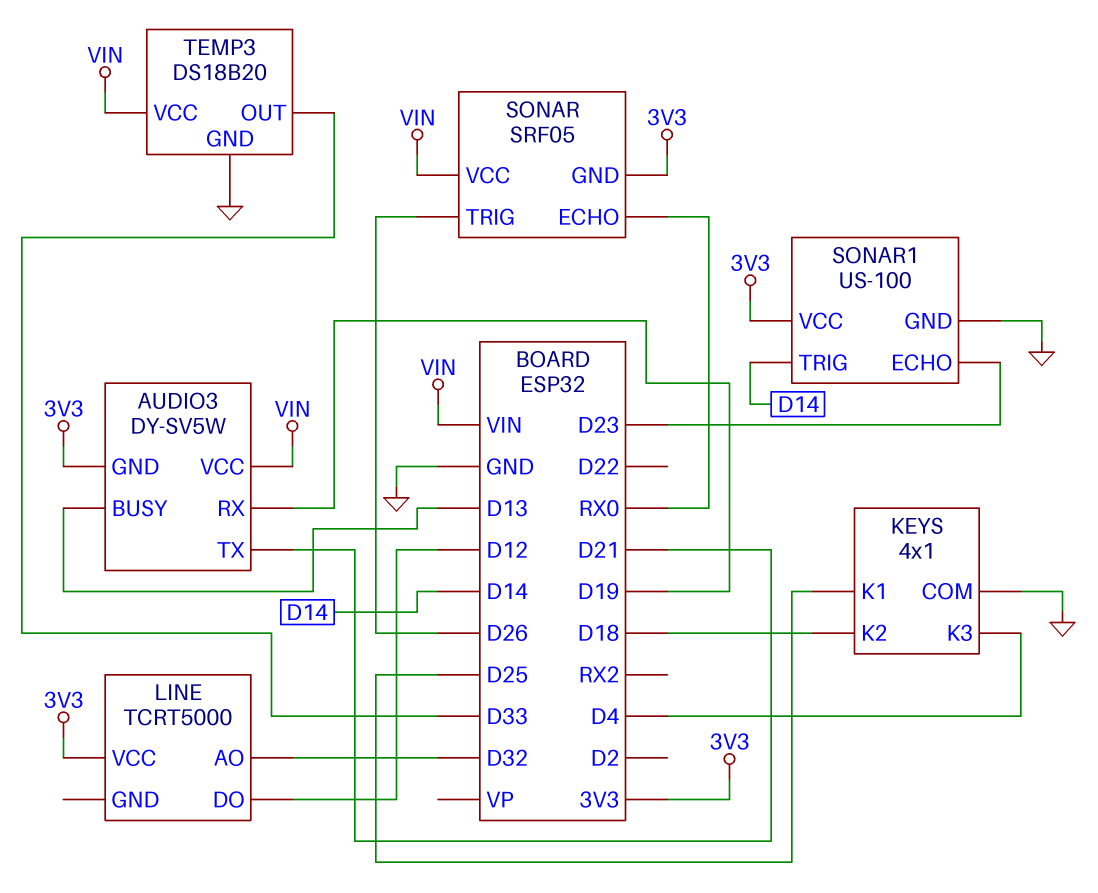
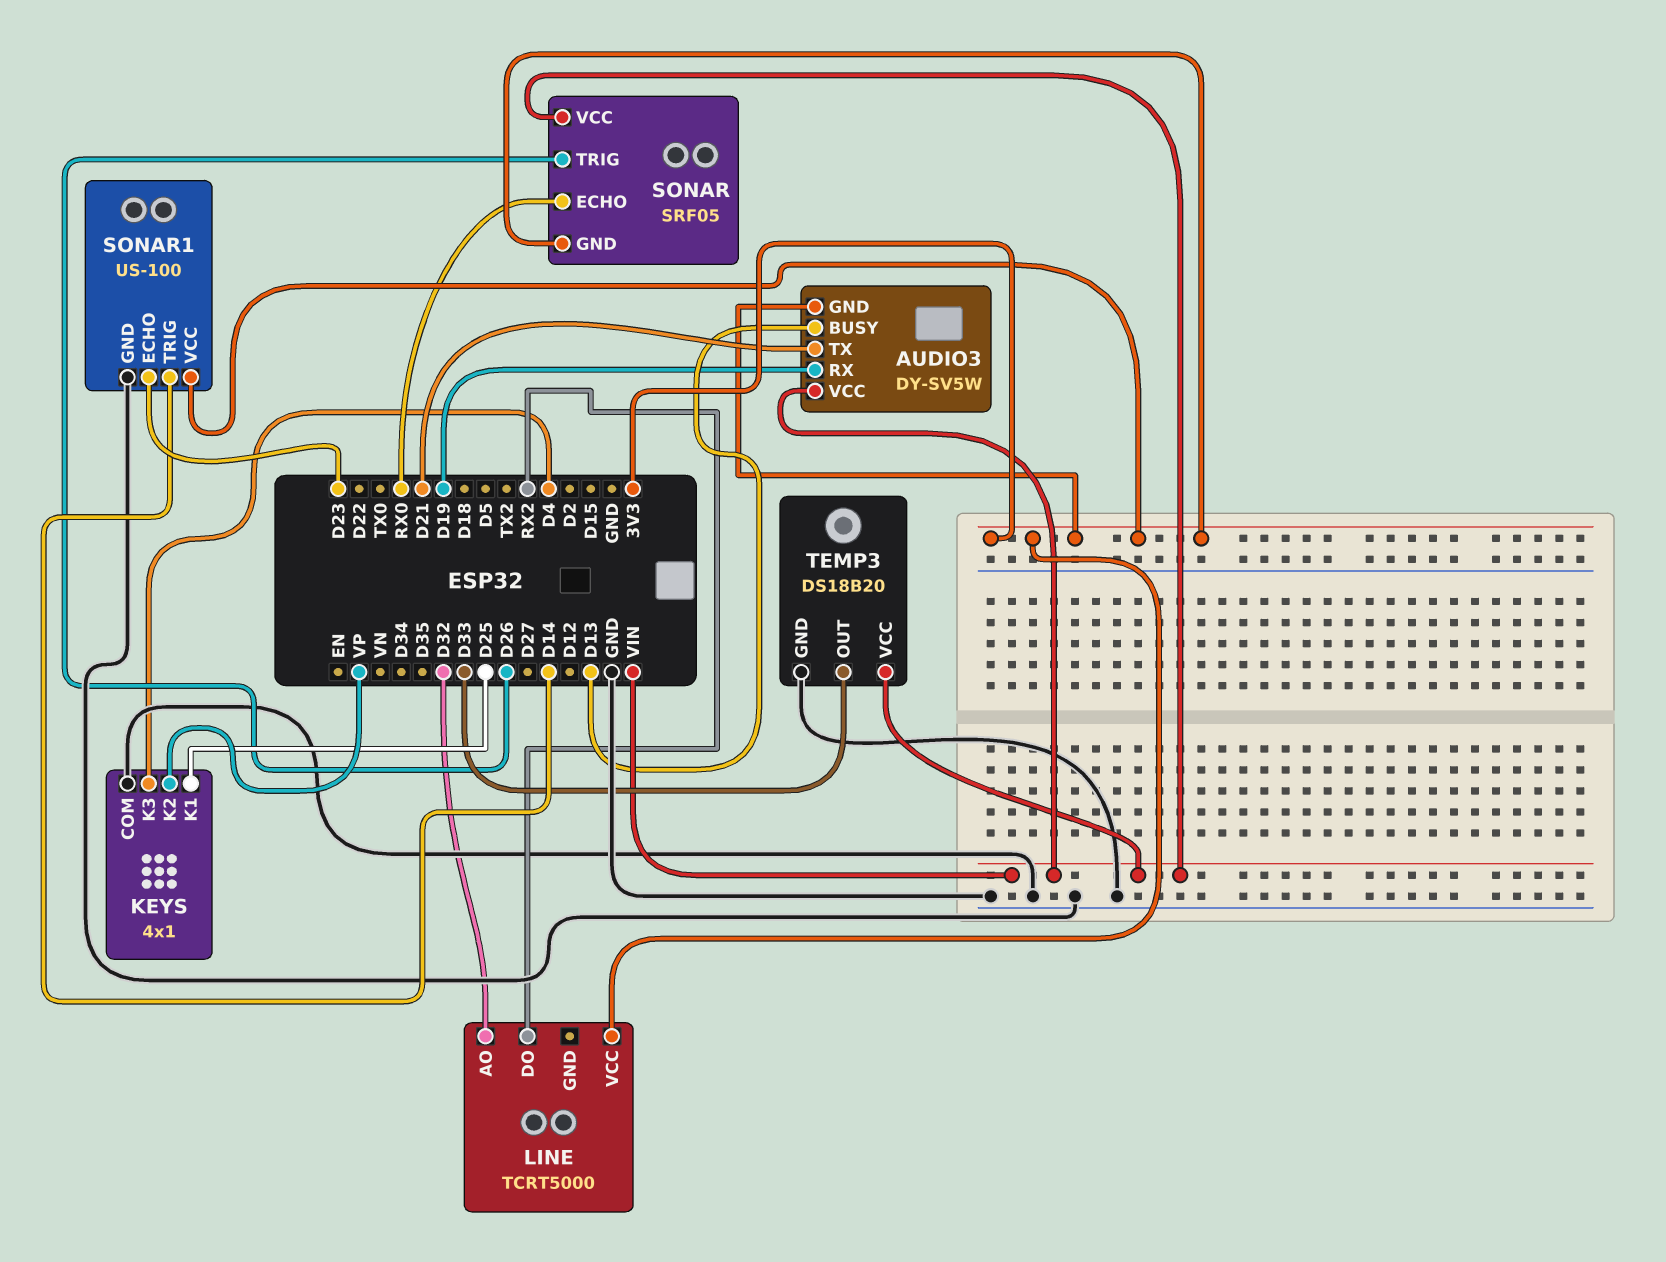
KEYS pin K2: D18 -> VP
LINE pin DO: D12 -> RX2

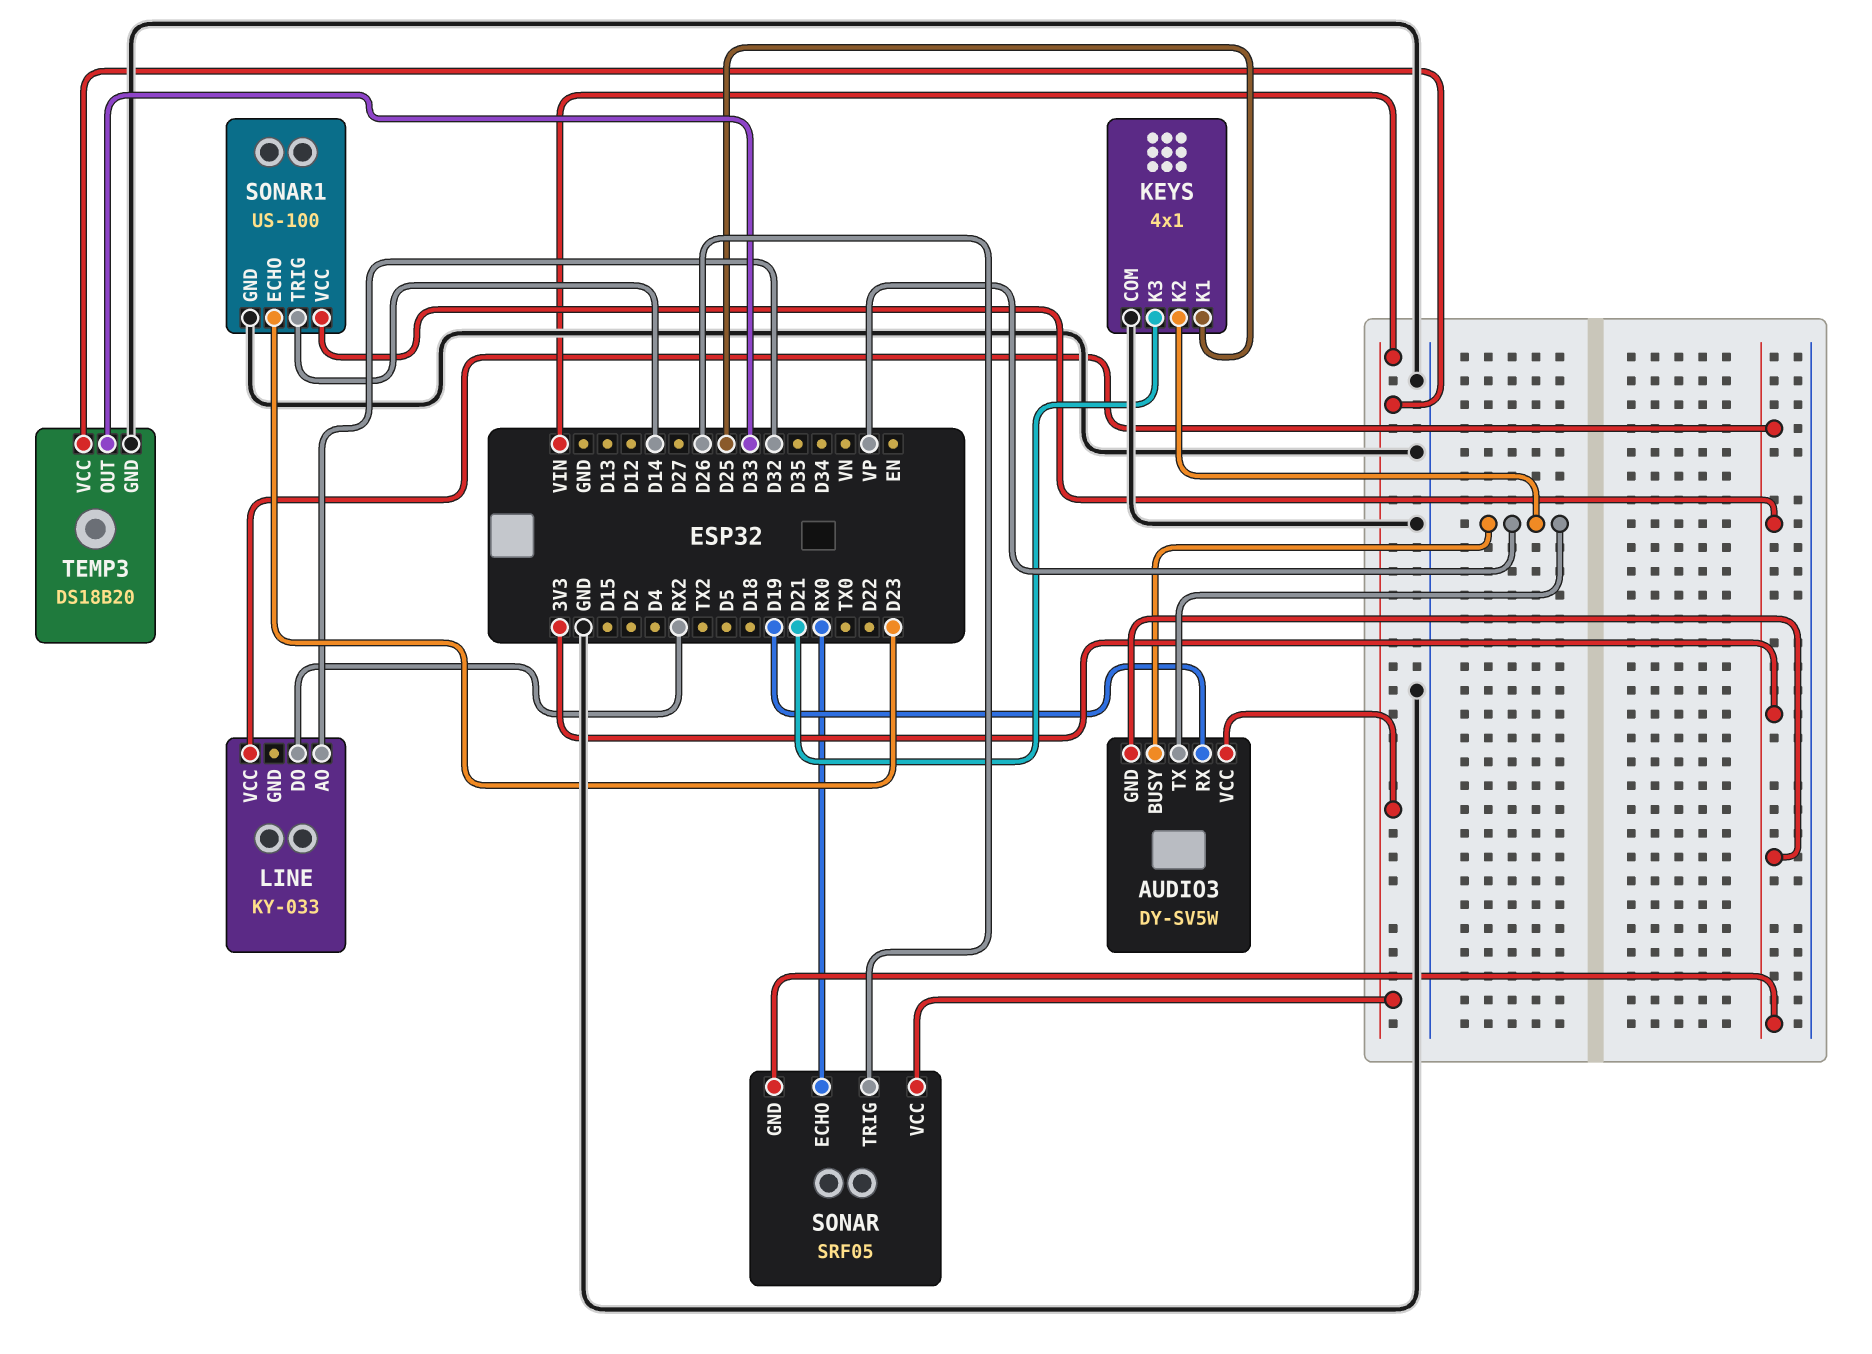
AUDIO3 pin BUSY: D13 -> VP
AUDIO3 pin TX: D21 -> VP
KEYS pin K3: D4 -> D21
LINE: TCRT5000 -> KY-033

